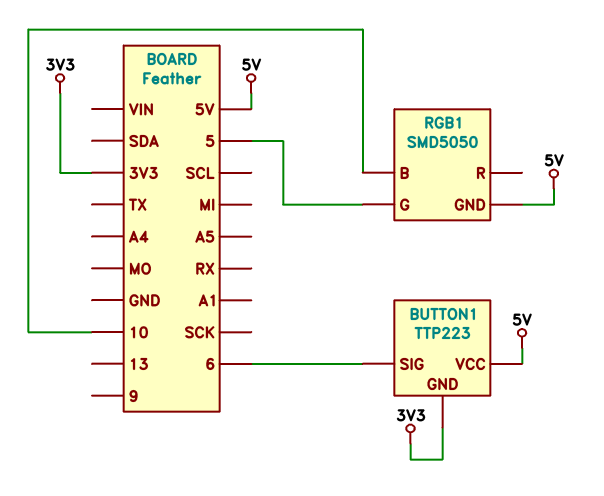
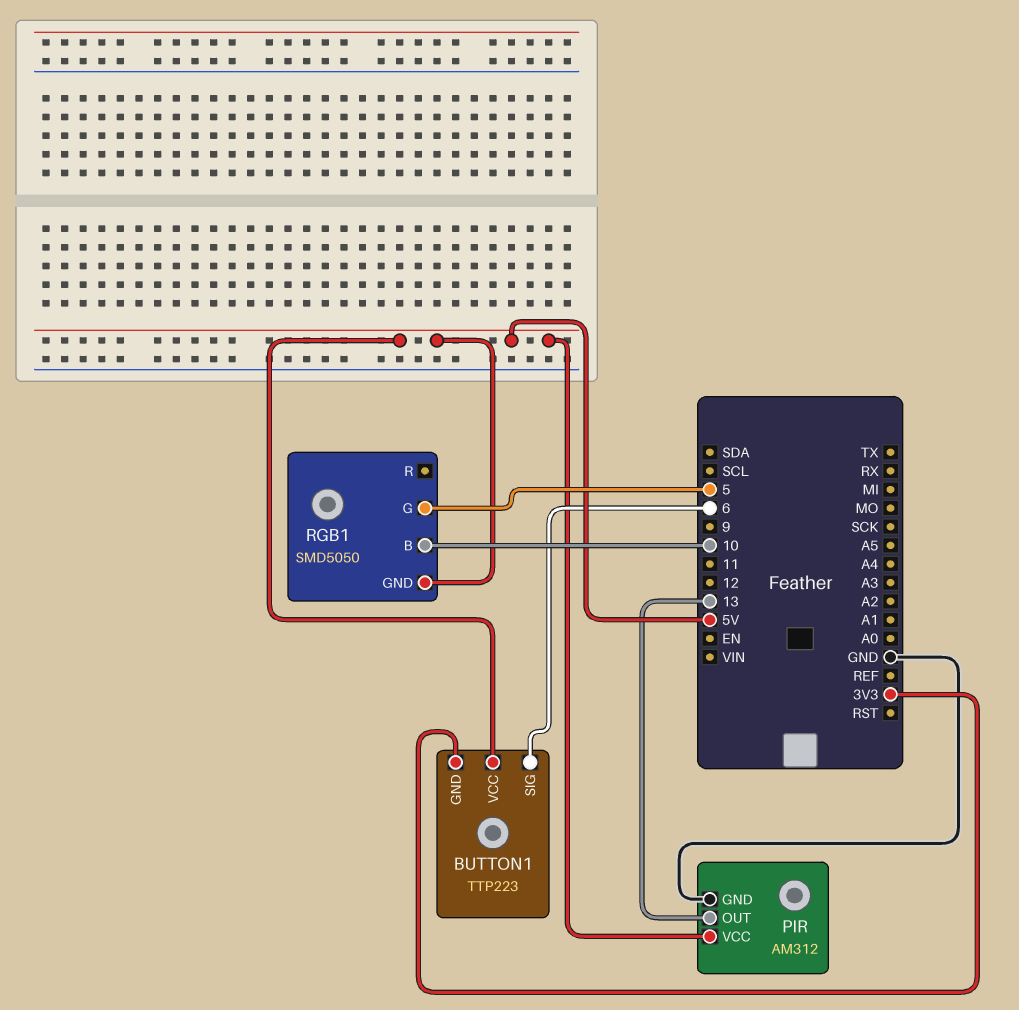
PIR: none -> AM312
PIR pin GND: none -> GND
PIR pin OUT: none -> 13
PIR pin VCC: none -> 5V

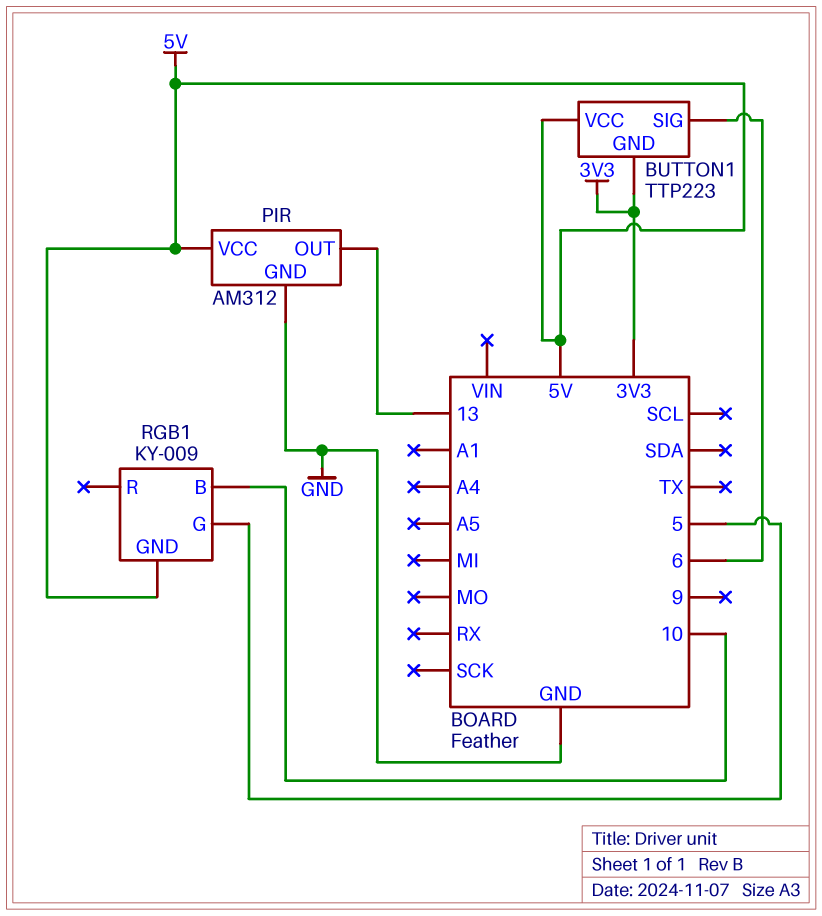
RGB1: SMD5050 -> KY-009

